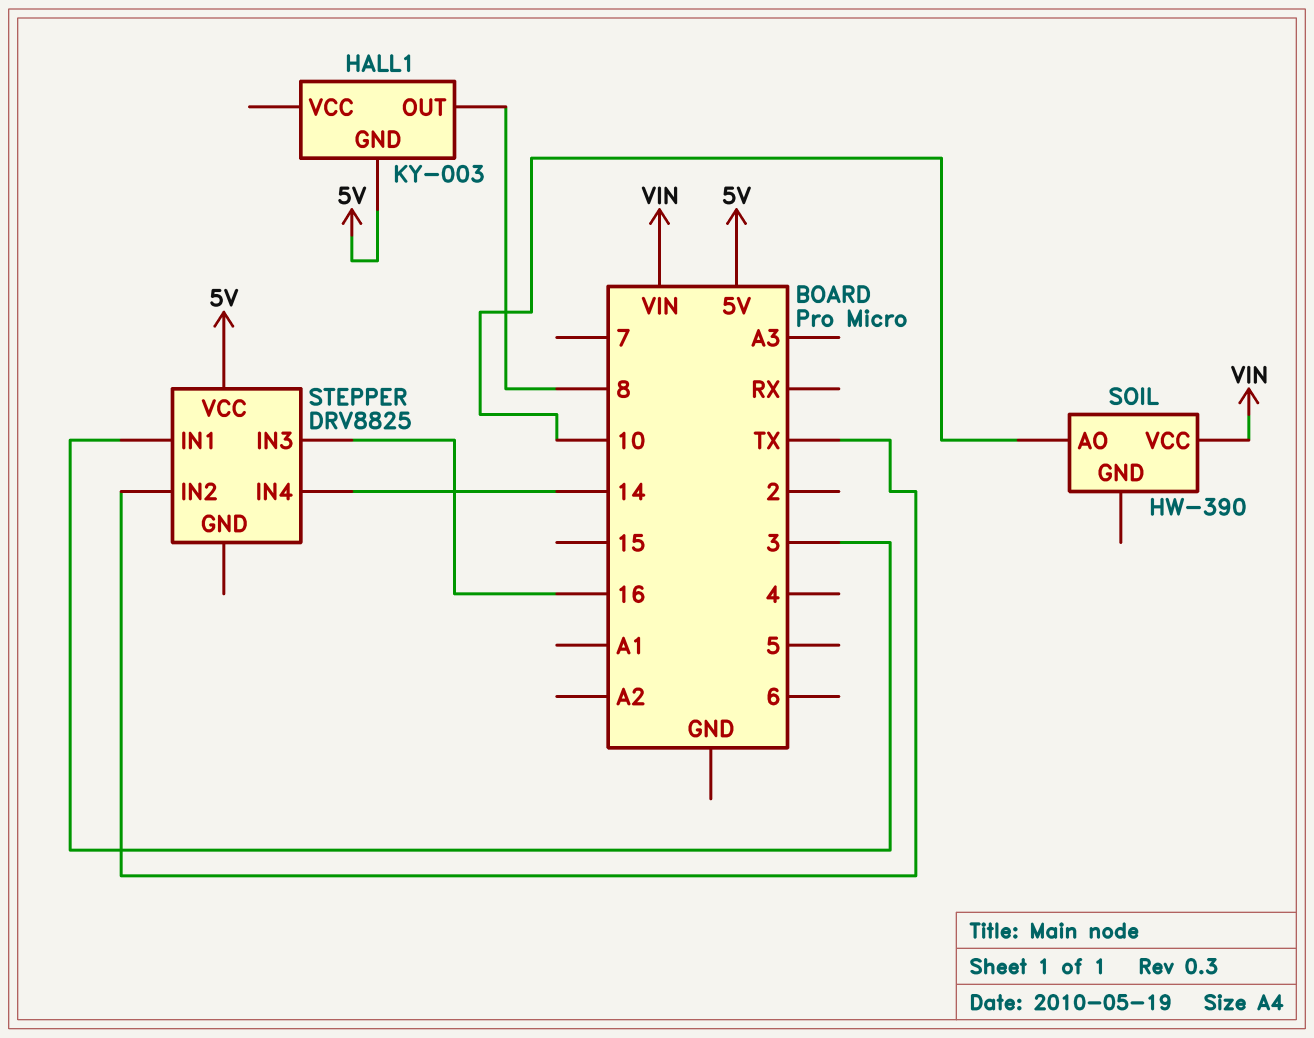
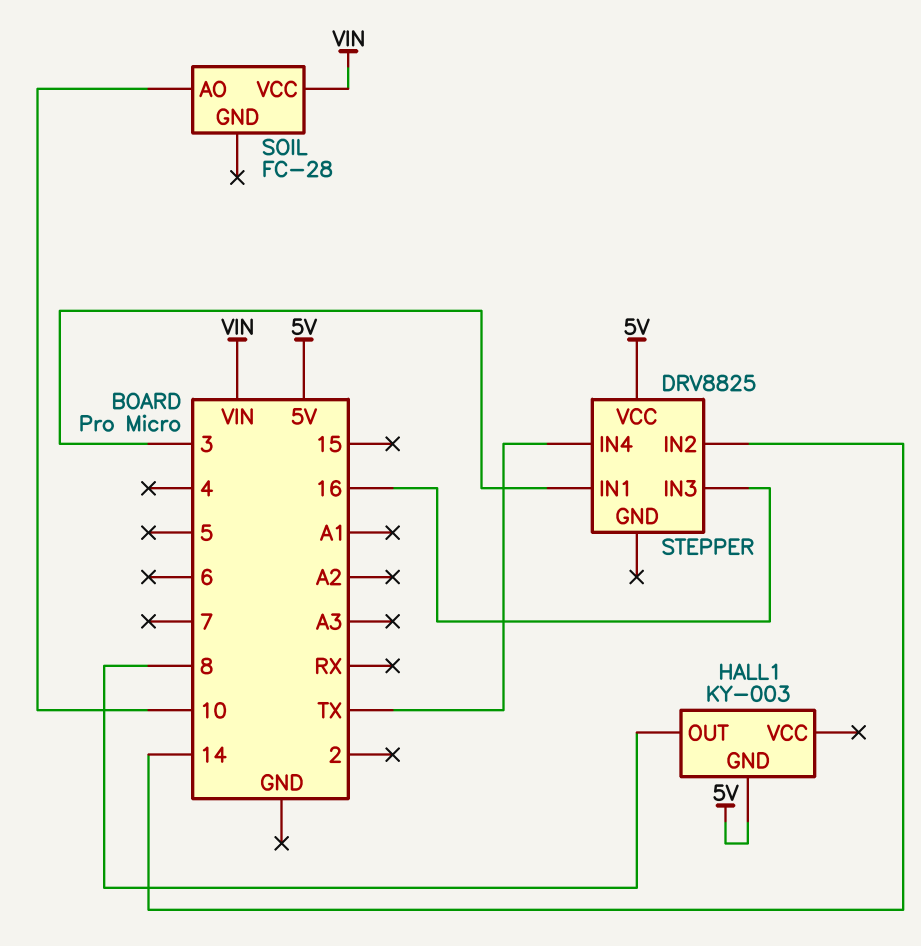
SOIL: HW-390 -> FC-28
STEPPER pin IN2: TX -> 14
STEPPER pin IN4: 14 -> TX

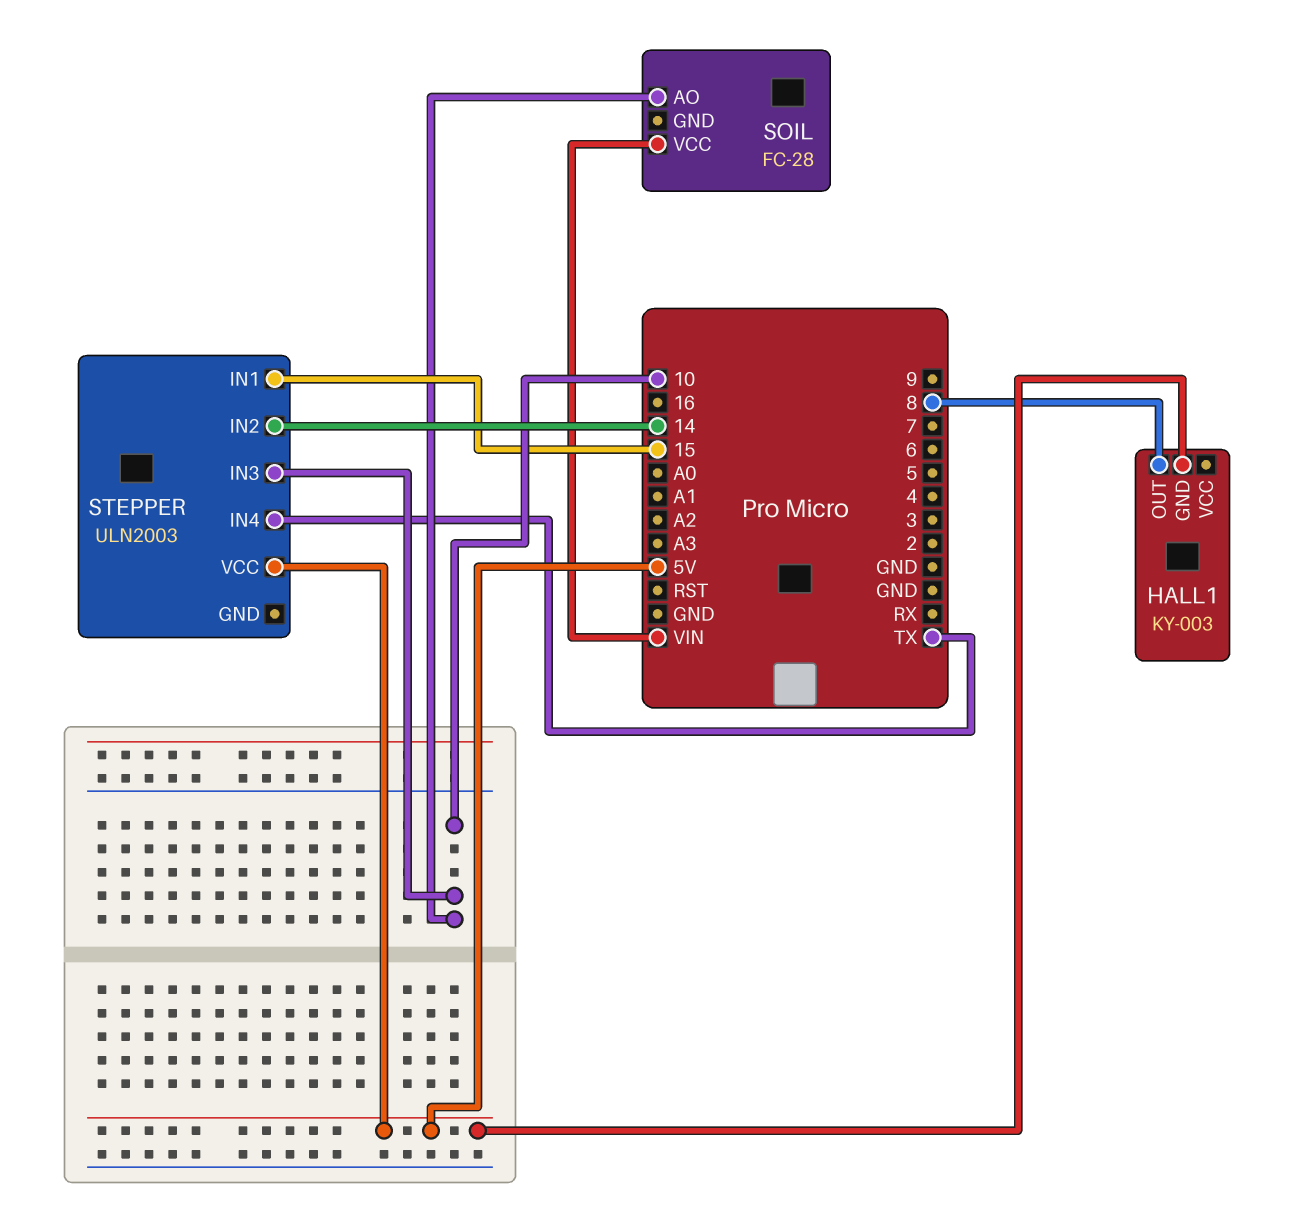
STEPPER: DRV8825 -> ULN2003
STEPPER pin IN1: 3 -> 15
STEPPER pin IN3: 16 -> 10

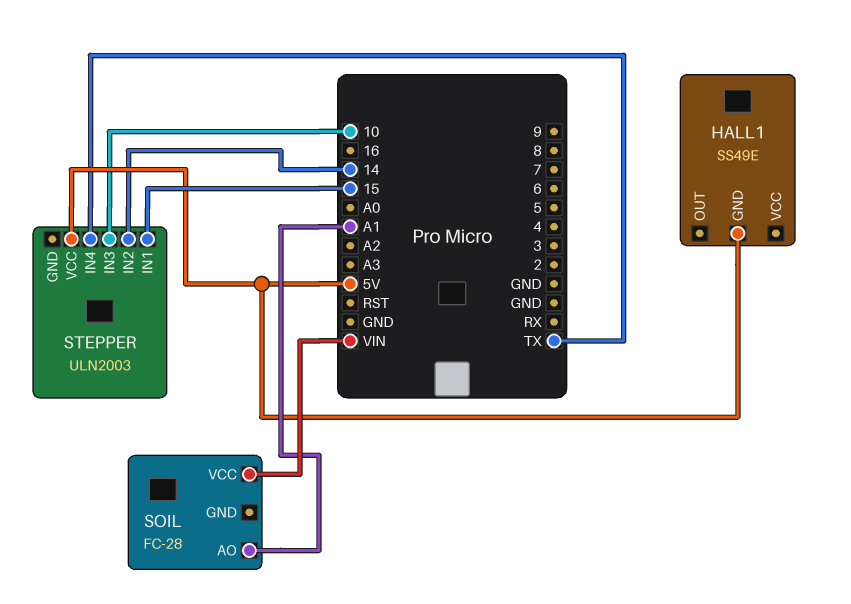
HALL1: KY-003 -> SS49E
HALL1 pin OUT: 8 -> none
SOIL pin AO: 10 -> A1

